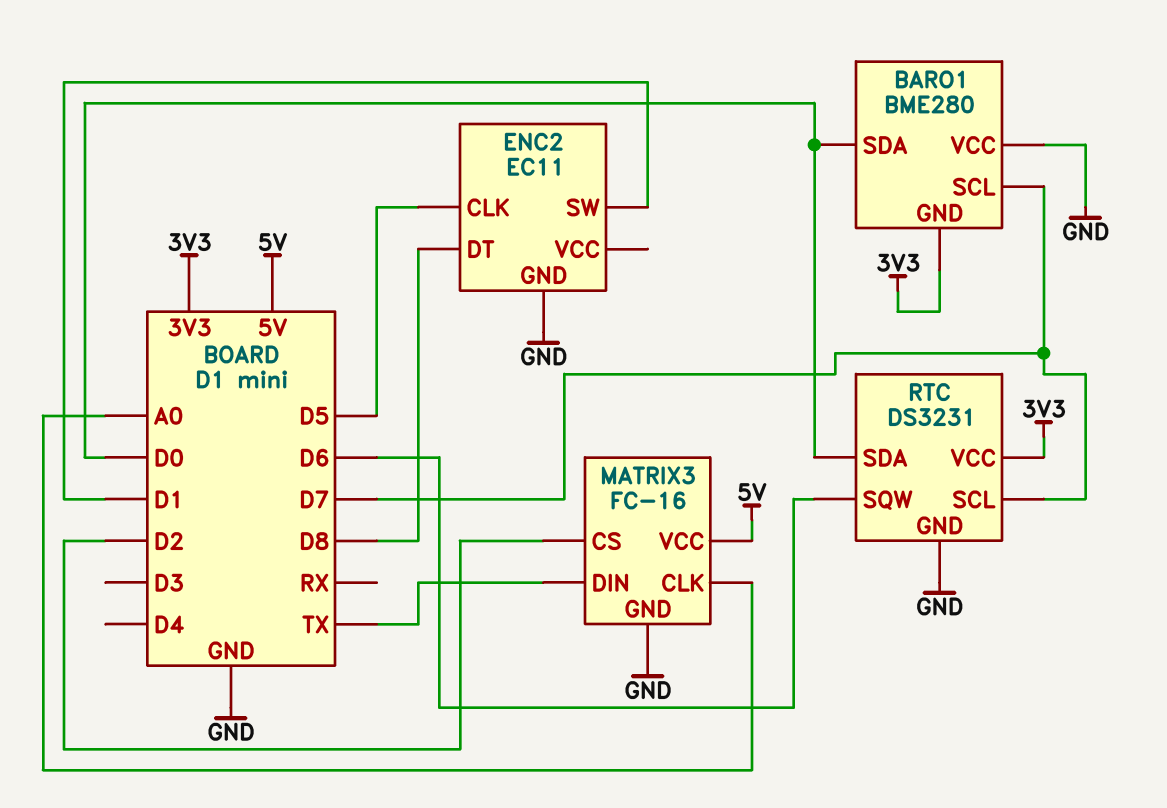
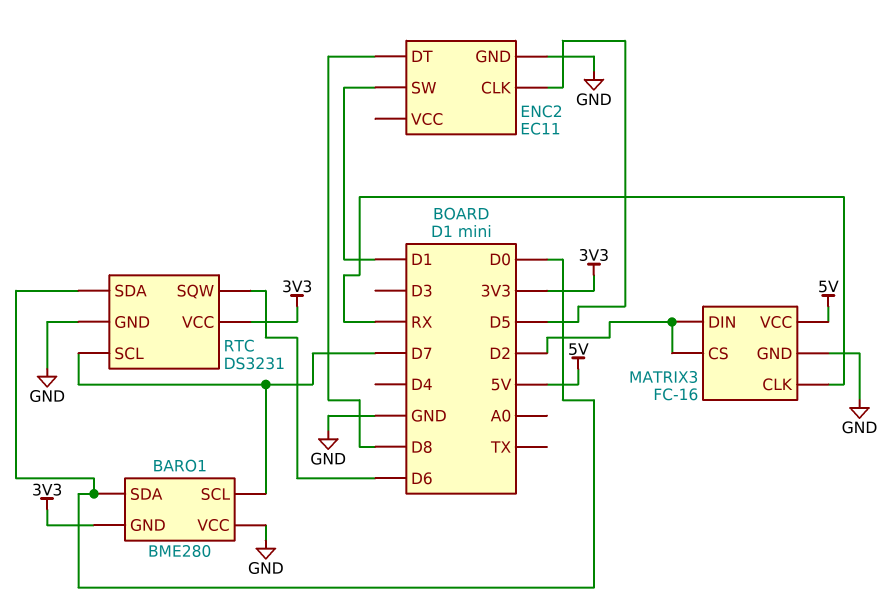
MATRIX3 pin CLK: A0 -> RX
MATRIX3 pin DIN: TX -> D2

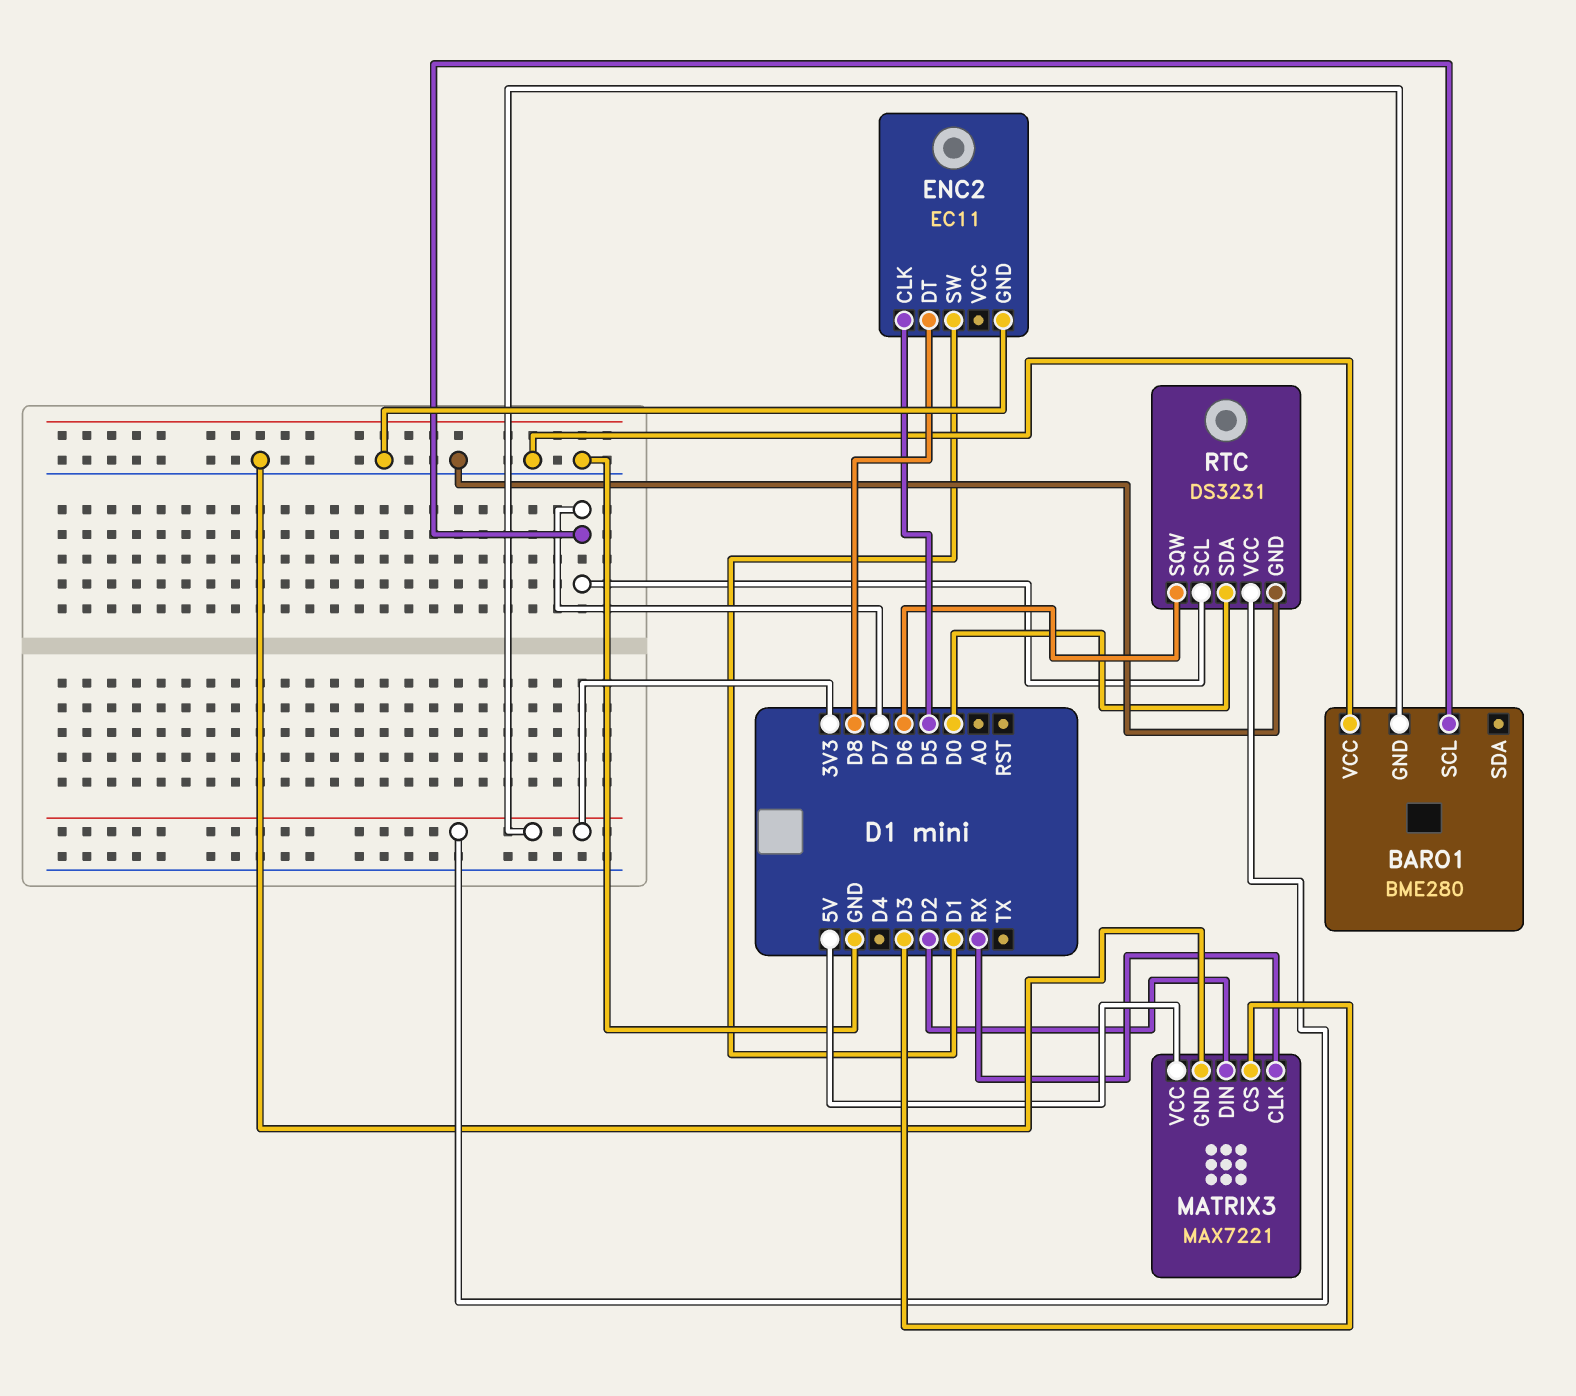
BARO1 pin SDA: D0 -> none
MATRIX3: FC-16 -> MAX7221
MATRIX3 pin CS: D2 -> D3

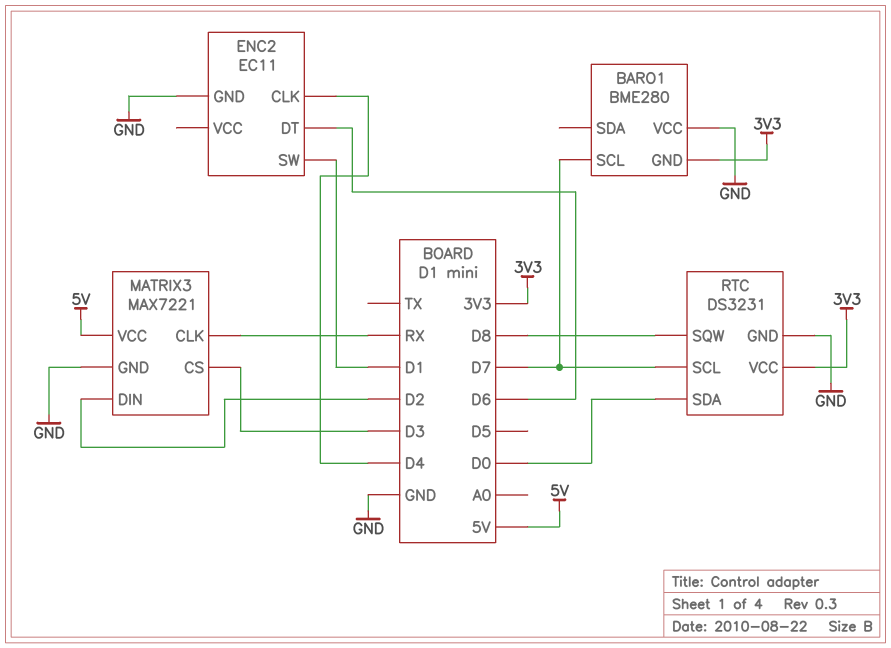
ENC2 pin CLK: D5 -> D4
ENC2 pin DT: D8 -> D6
RTC pin SQW: D6 -> D8

